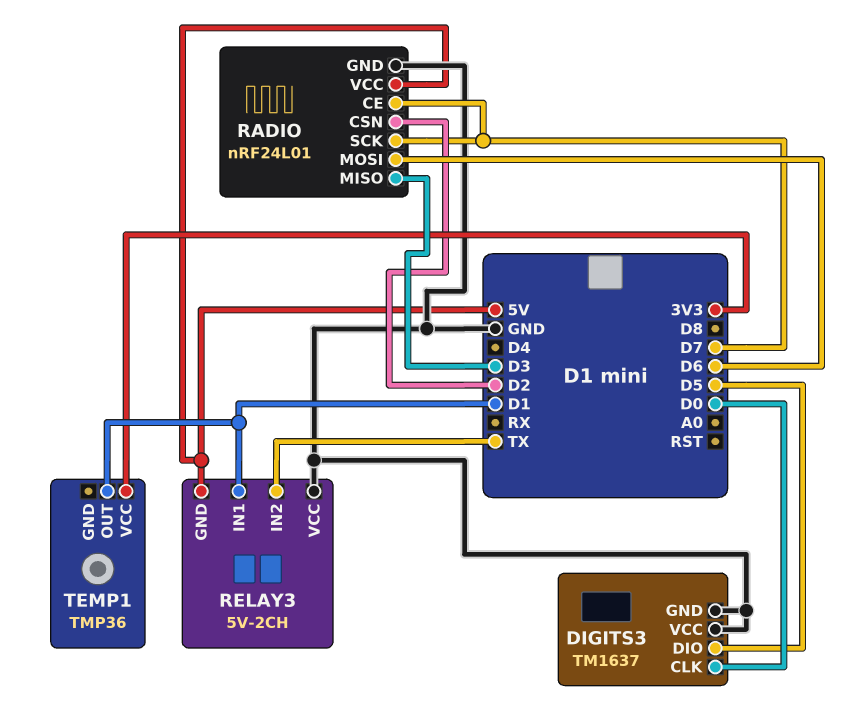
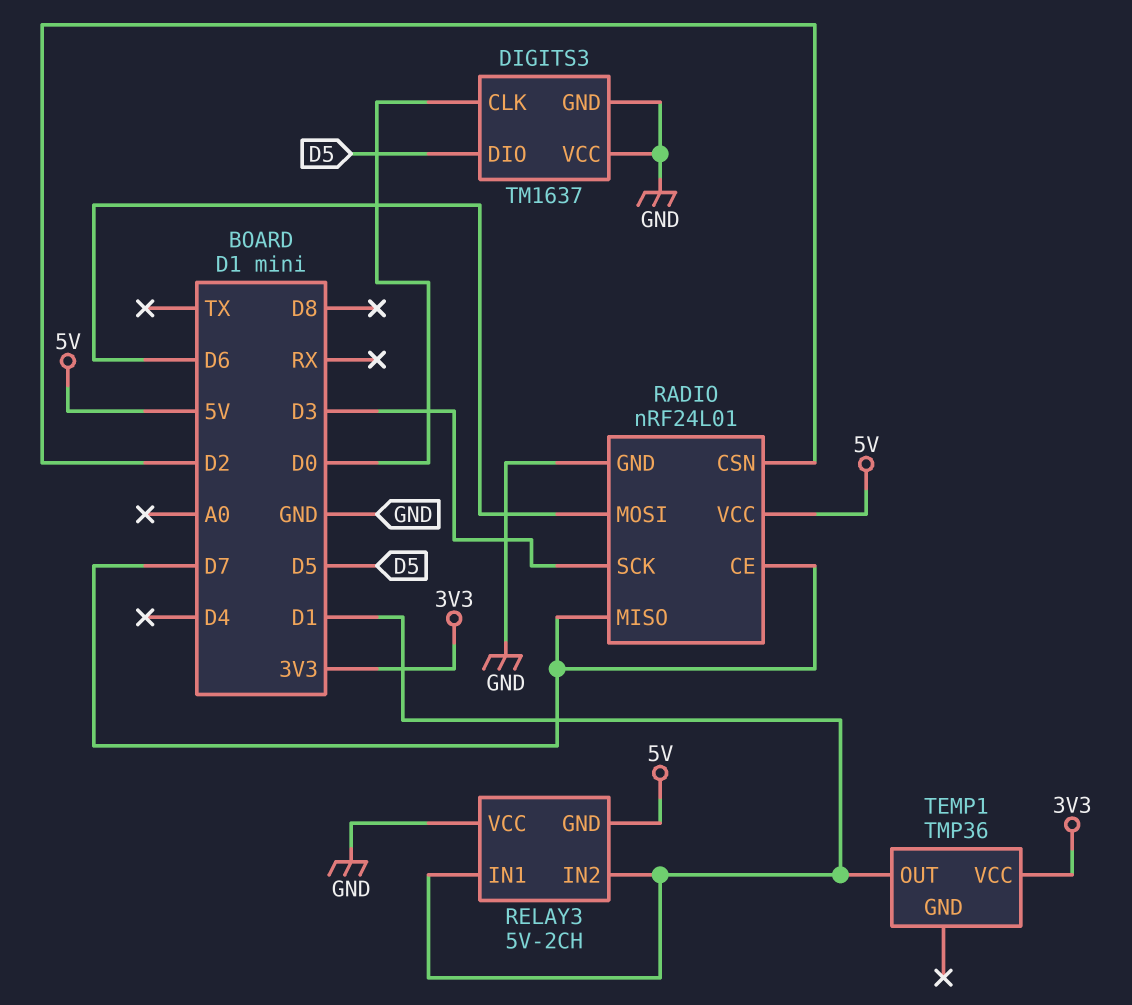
RADIO pin MISO: D3 -> D7
RADIO pin SCK: D7 -> D3
RELAY3 pin IN2: TX -> D1

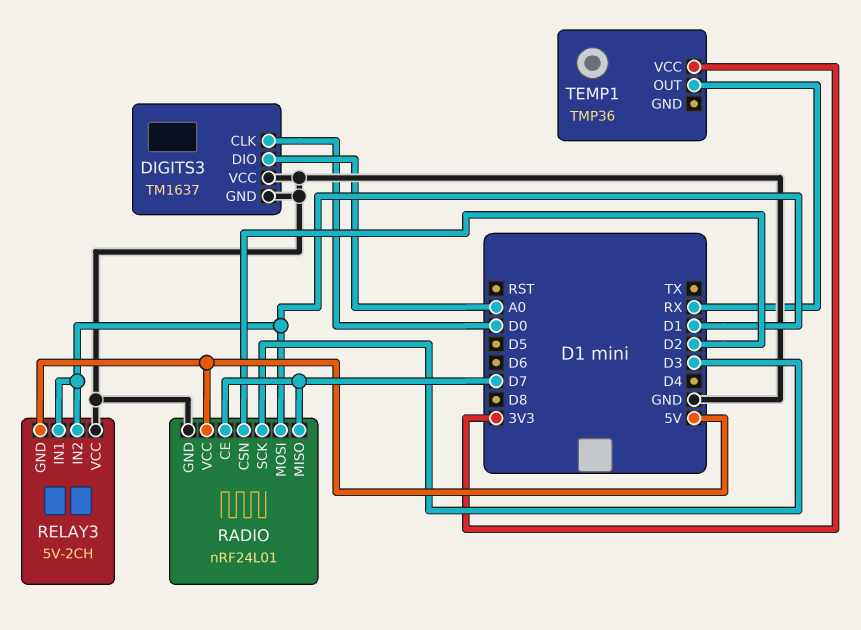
DIGITS3 pin DIO: D5 -> A0
RADIO pin MOSI: D6 -> D1
TEMP1 pin OUT: D1 -> RX

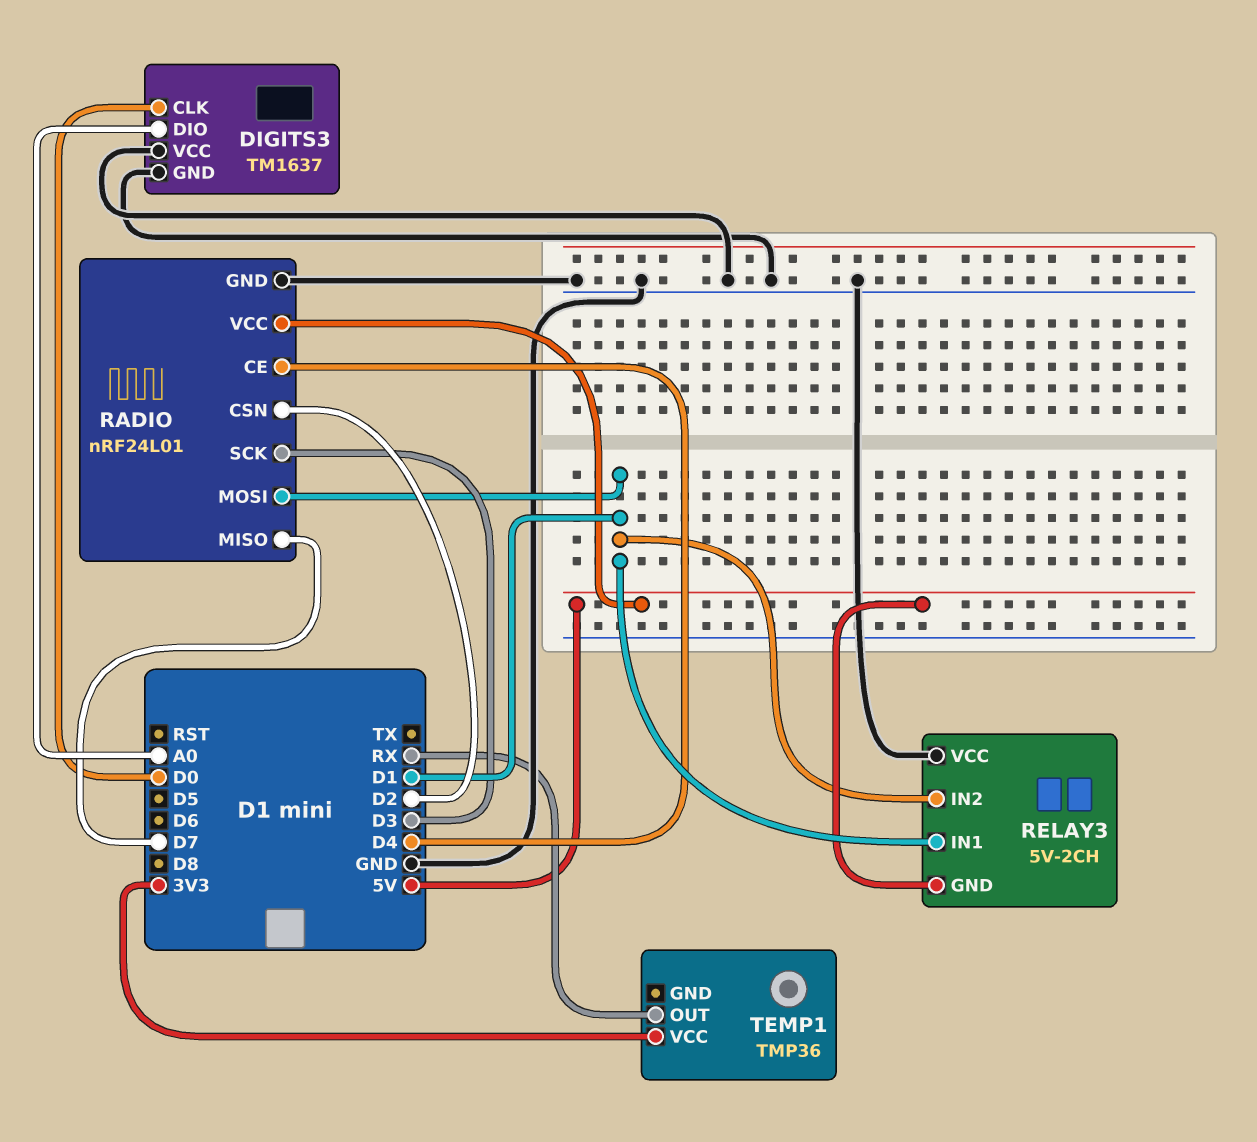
RADIO pin CE: D7 -> D4

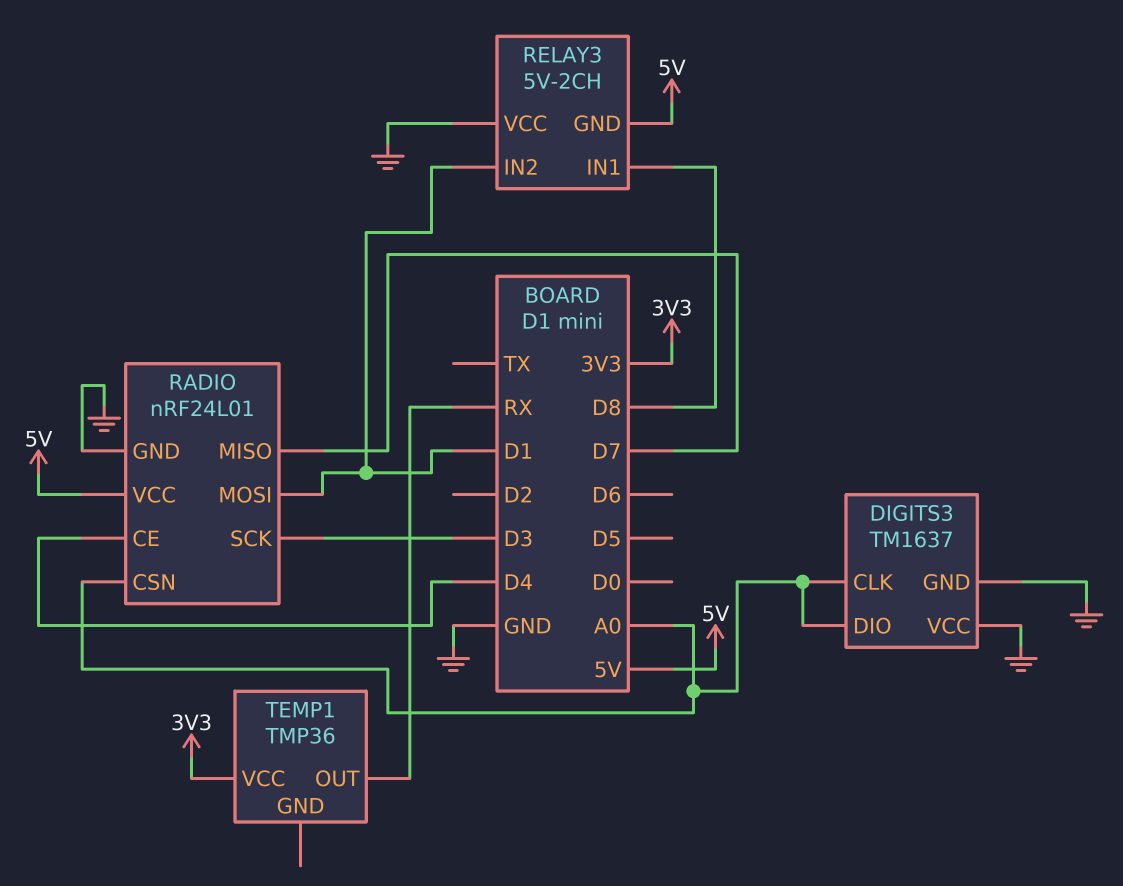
DIGITS3 pin CLK: D0 -> A0
RADIO pin CSN: D2 -> A0
RELAY3 pin IN1: D1 -> D8

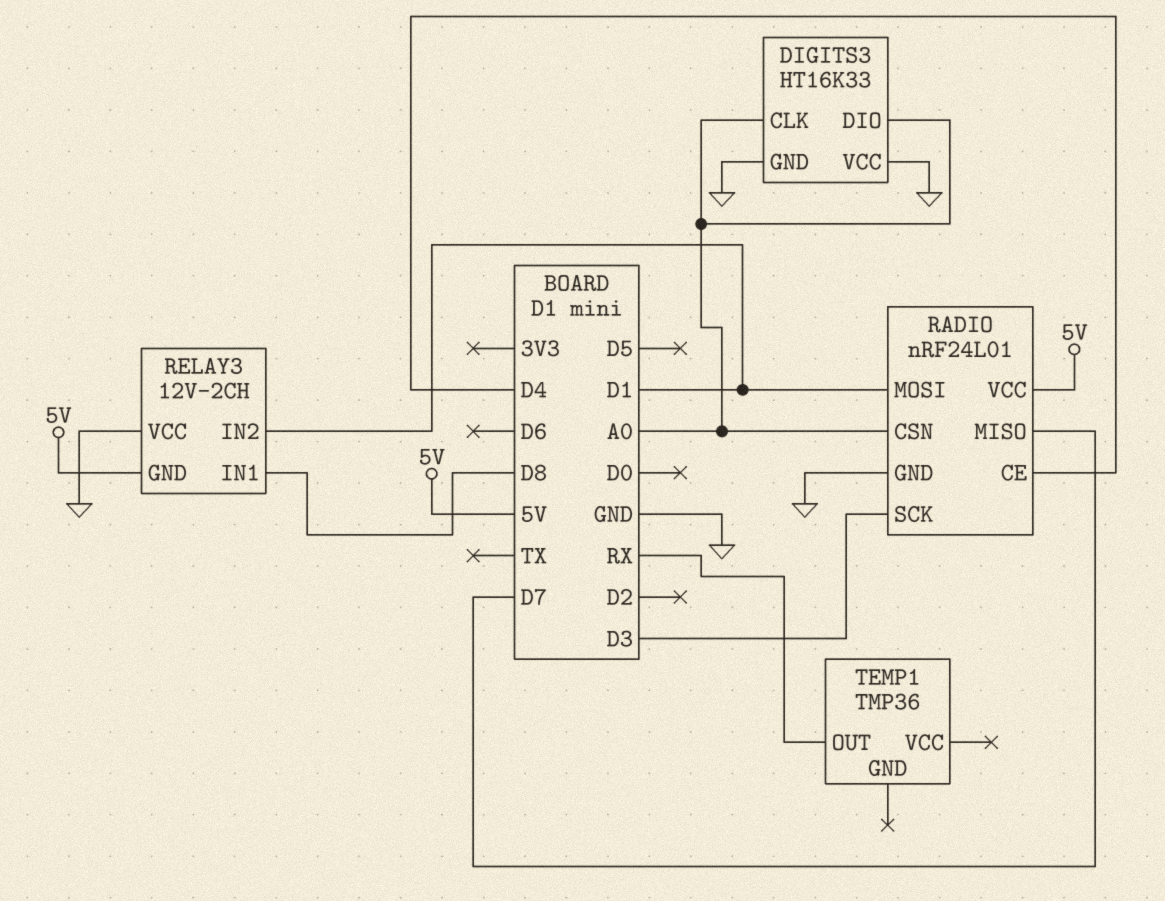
DIGITS3: TM1637 -> HT16K33
RELAY3: 5V-2CH -> 12V-2CH
TEMP1 pin VCC: 3V3 -> none

